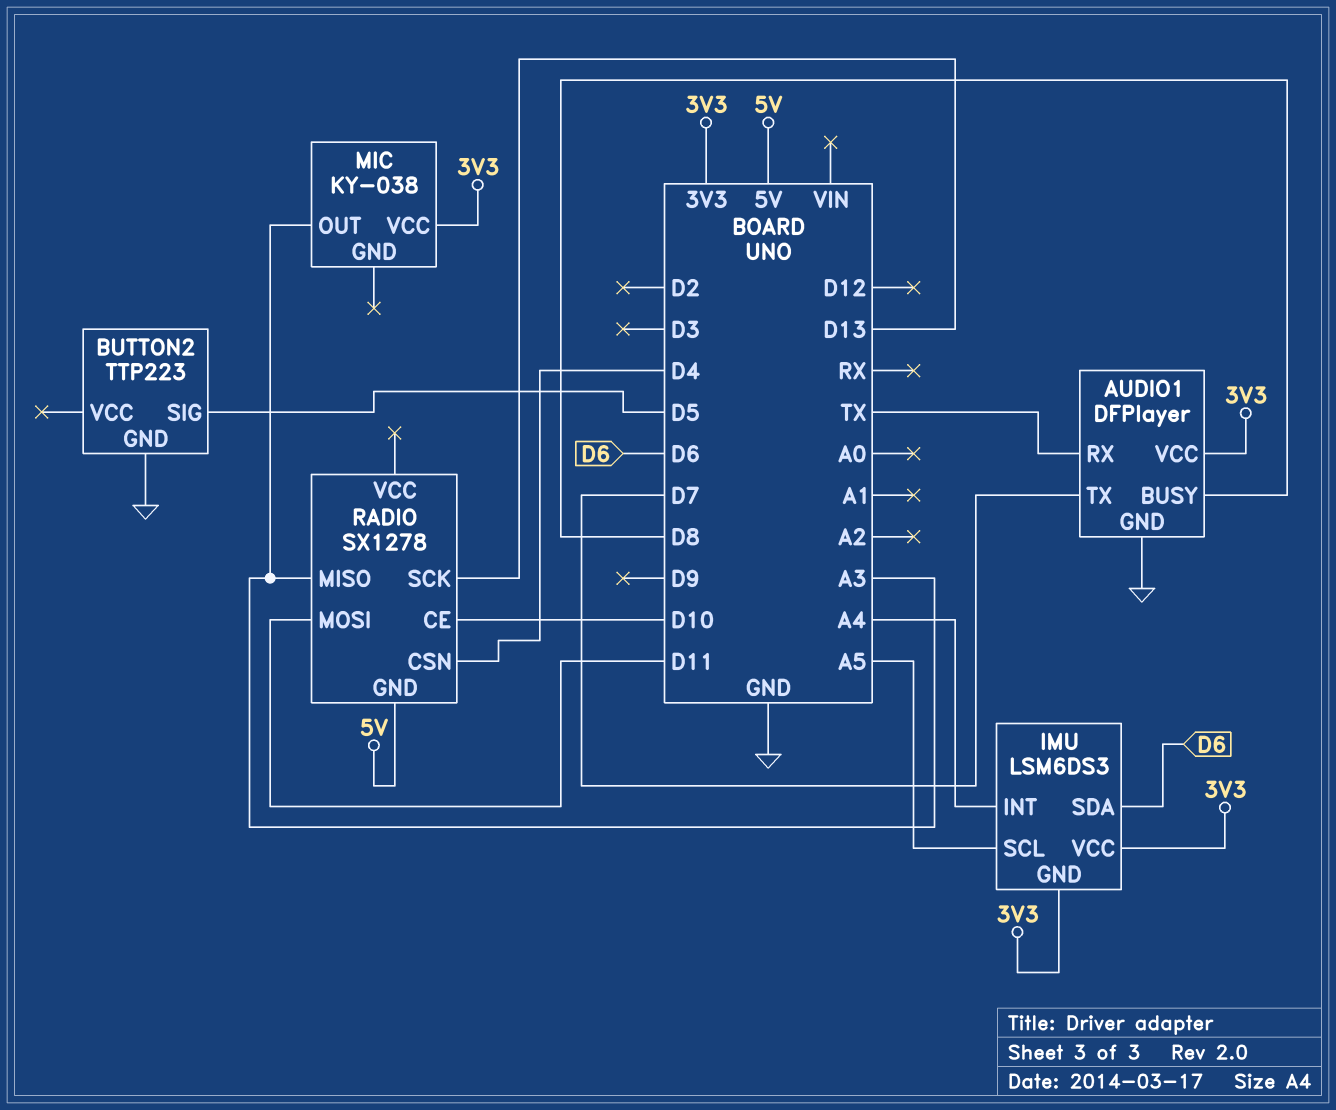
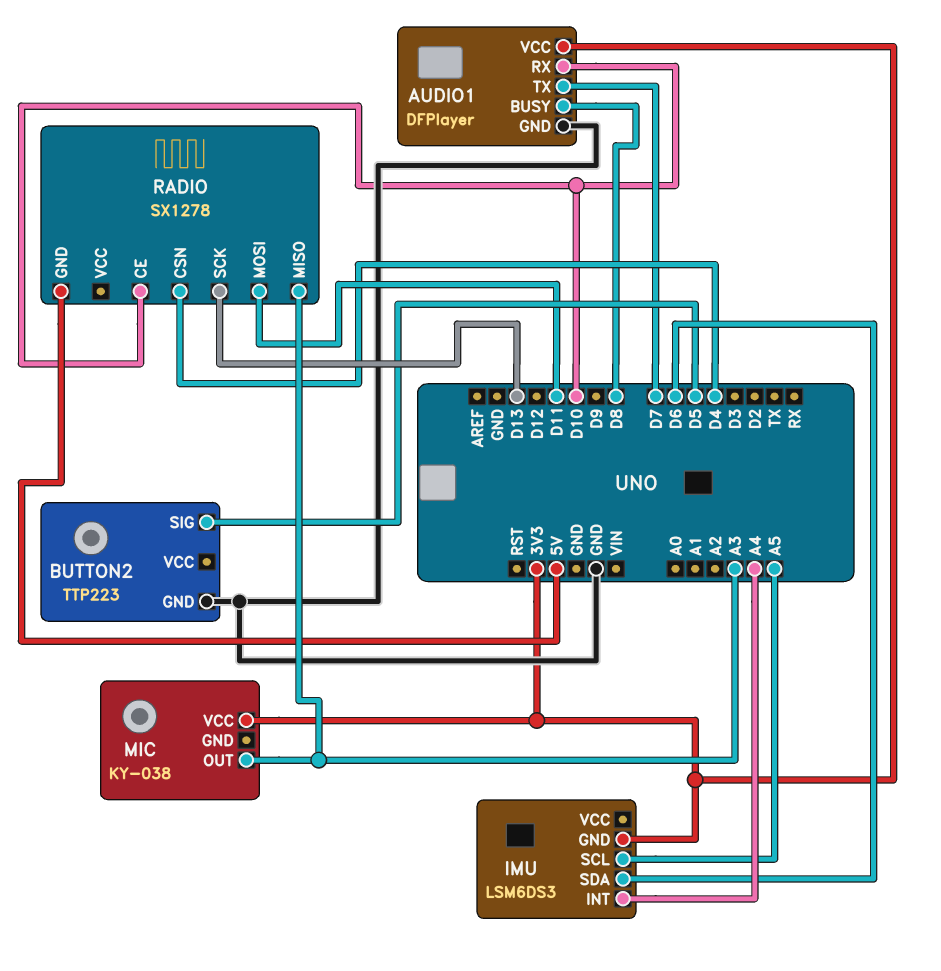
AUDIO1 pin RX: TX -> D10
IMU pin VCC: 3V3 -> none

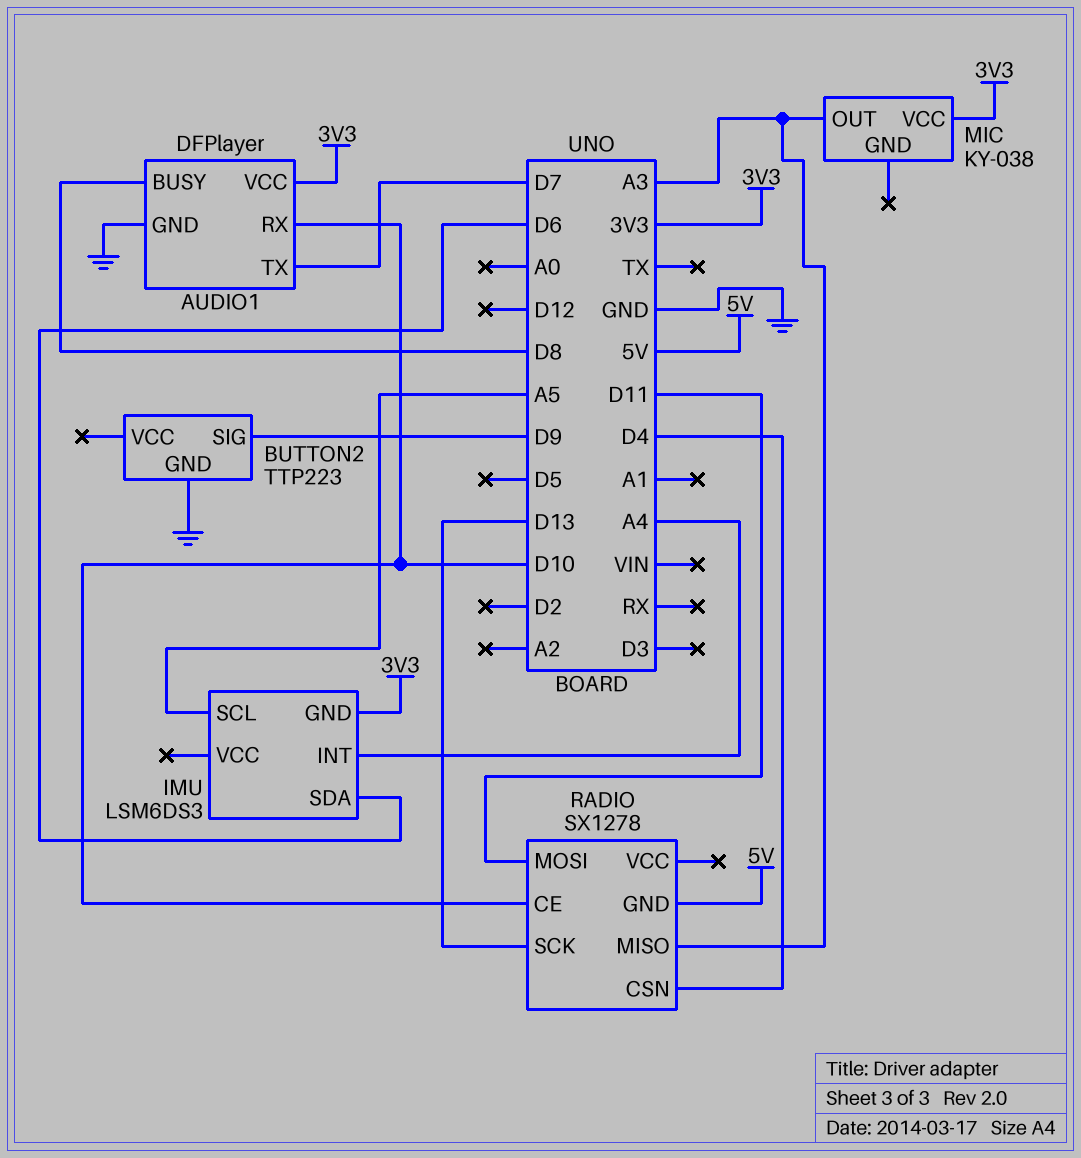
BUTTON2 pin SIG: D5 -> D9

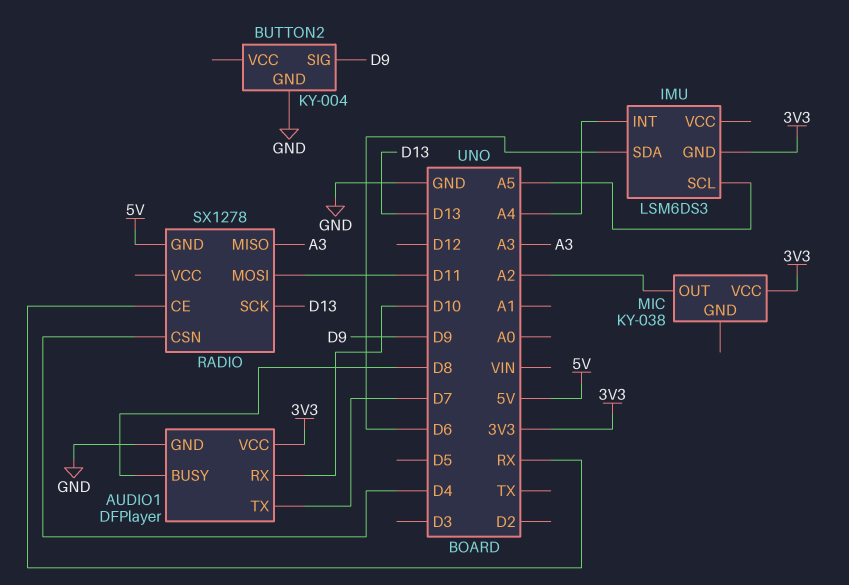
BUTTON2: TTP223 -> KY-004
MIC pin OUT: A3 -> A2
RADIO pin CE: D10 -> RX

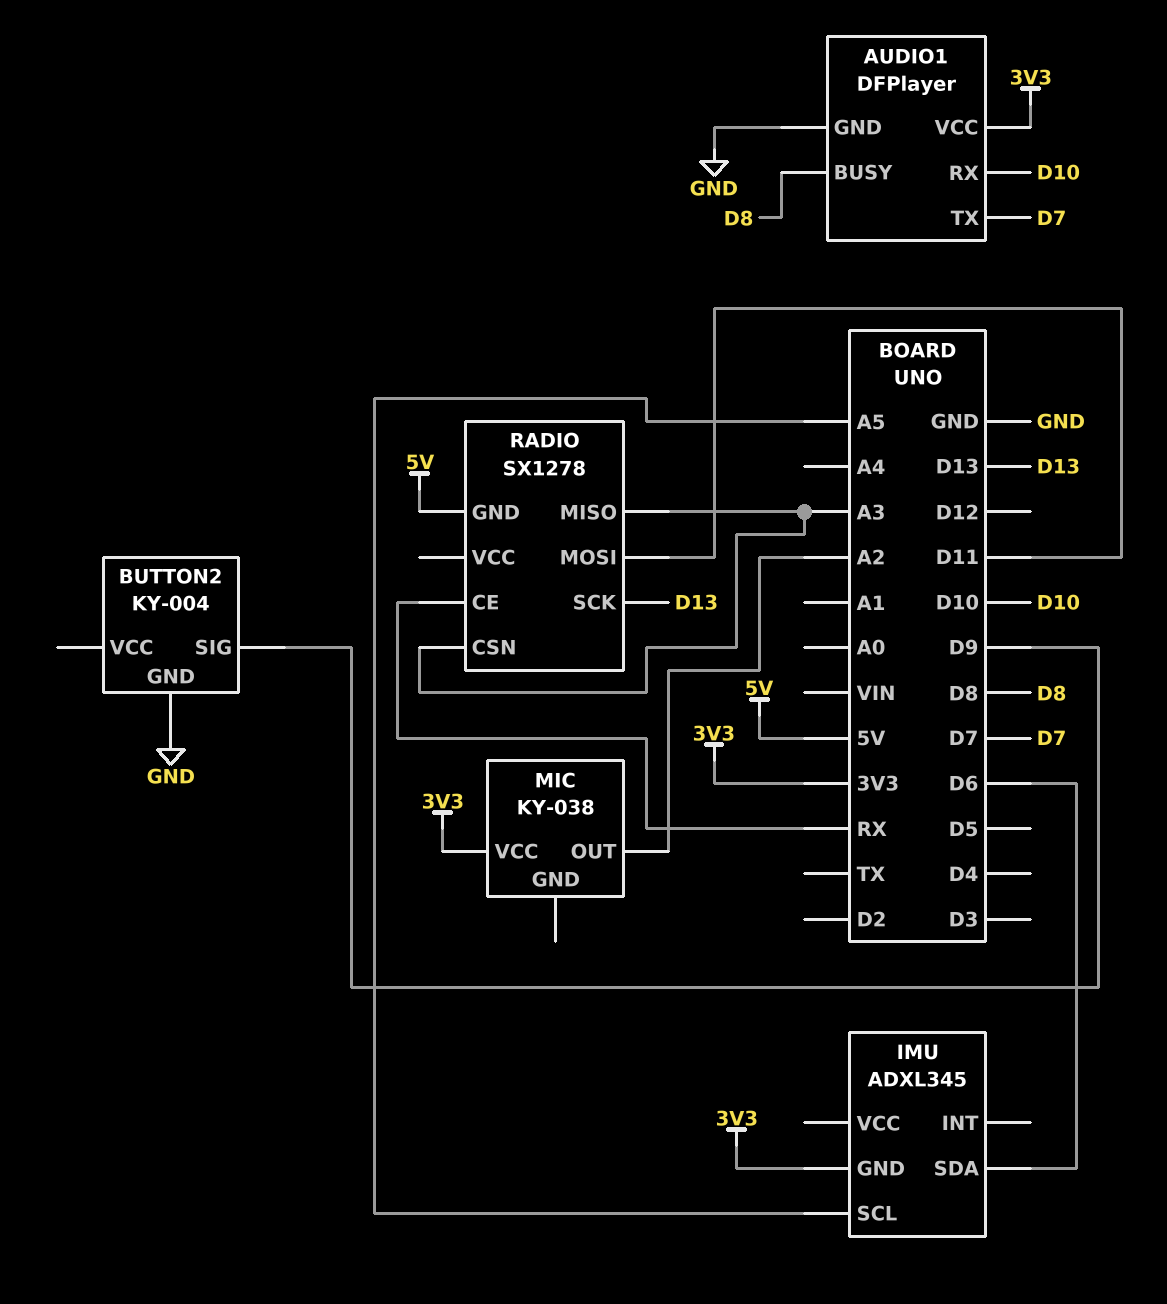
IMU: LSM6DS3 -> ADXL345
IMU pin INT: A4 -> none
RADIO pin CSN: D4 -> A3

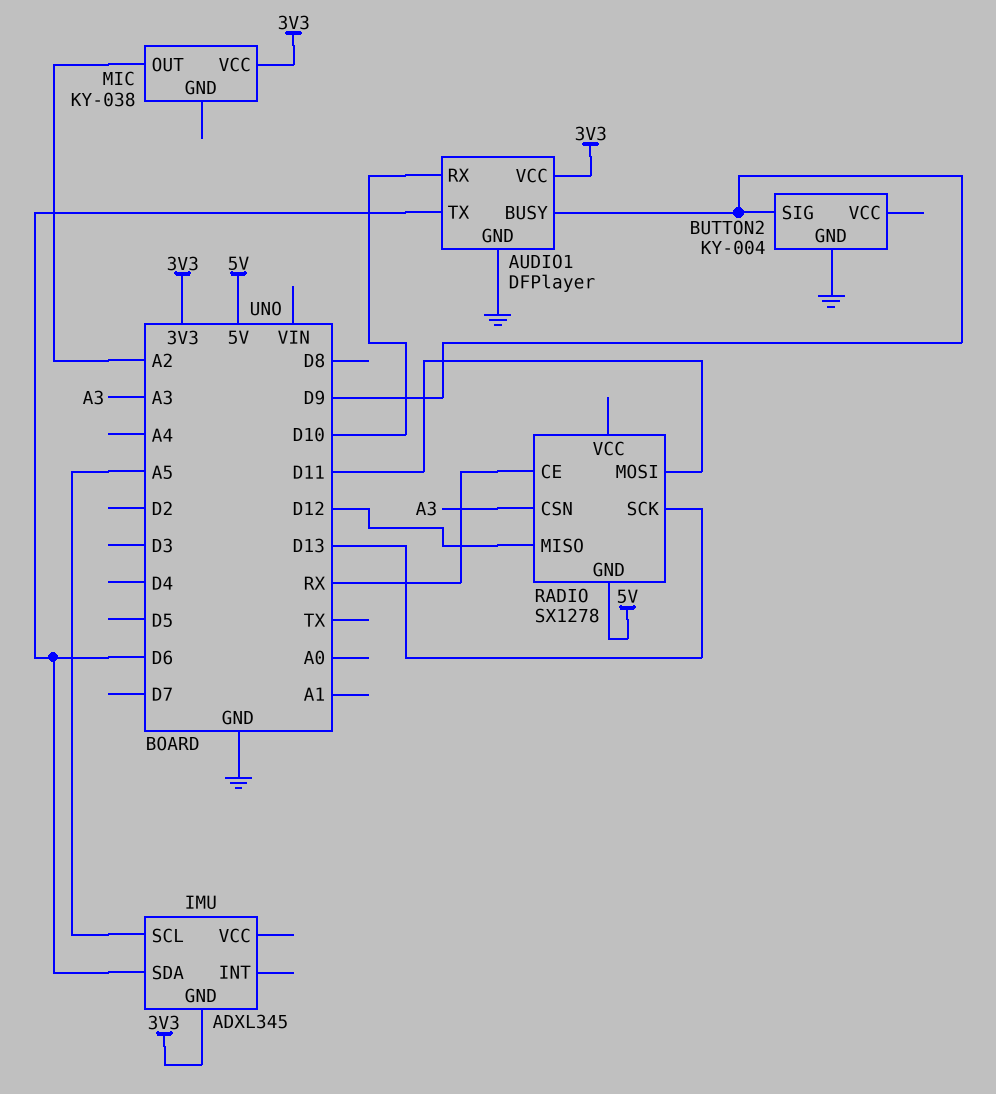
AUDIO1 pin BUSY: D8 -> D9
AUDIO1 pin TX: D7 -> D6
RADIO pin MISO: A3 -> D12

